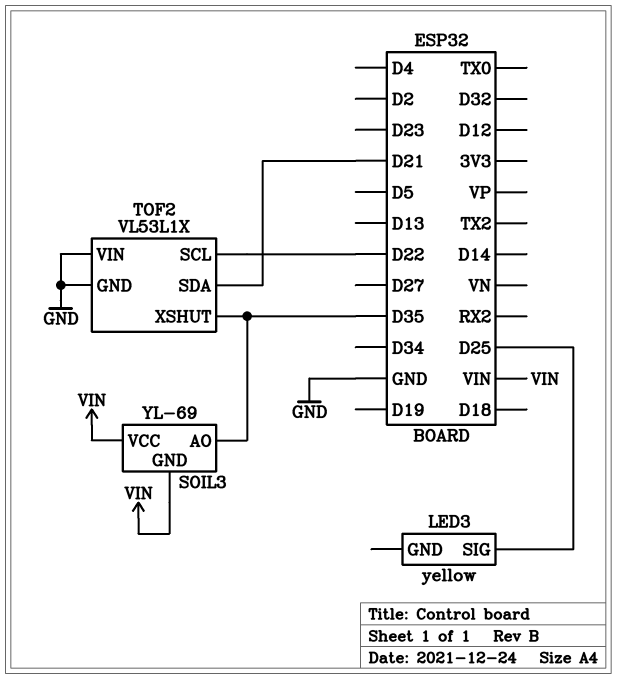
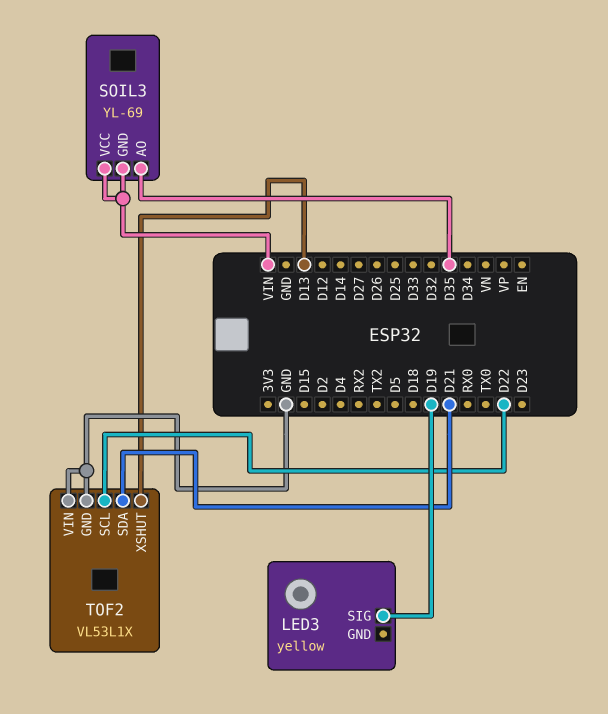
LED3 pin SIG: D25 -> D19
TOF2 pin XSHUT: D35 -> D13

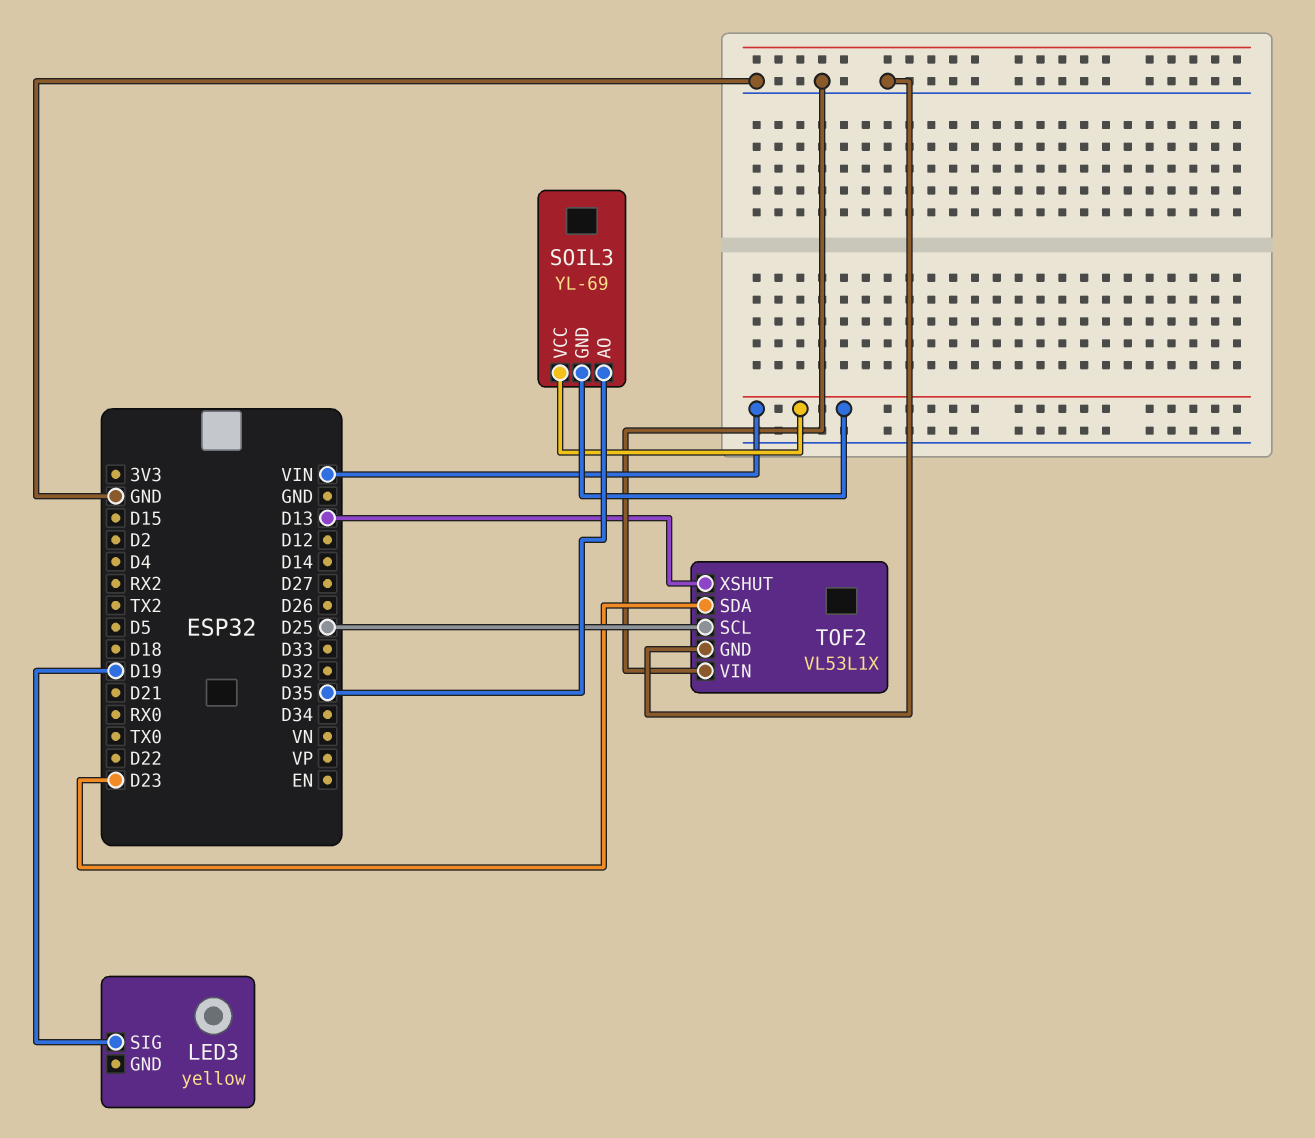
TOF2 pin SCL: D22 -> D25
TOF2 pin SDA: D21 -> D23

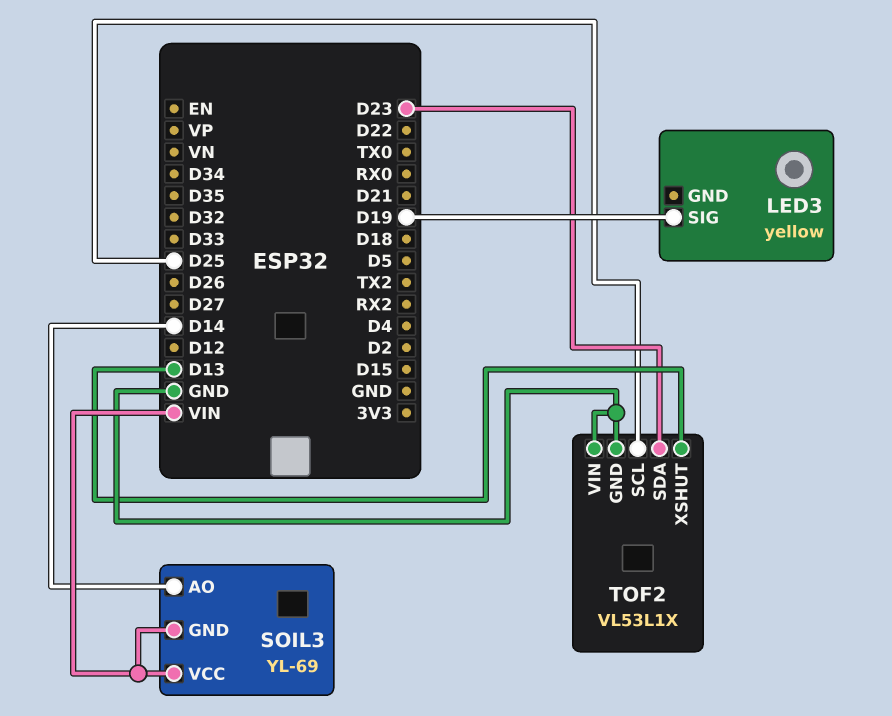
SOIL3 pin AO: D35 -> D14

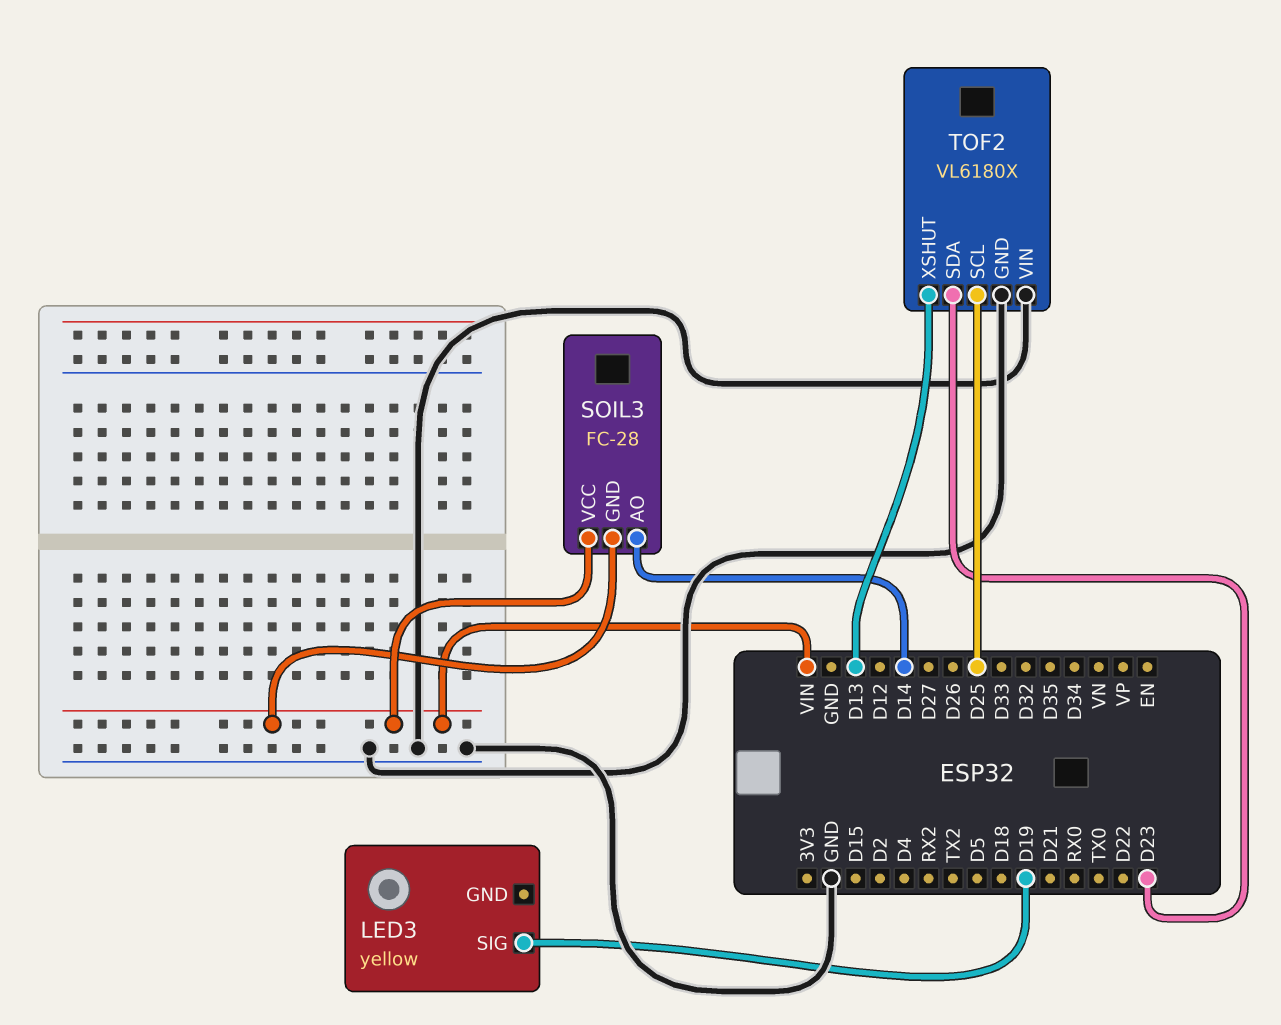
SOIL3: YL-69 -> FC-28
TOF2: VL53L1X -> VL6180X

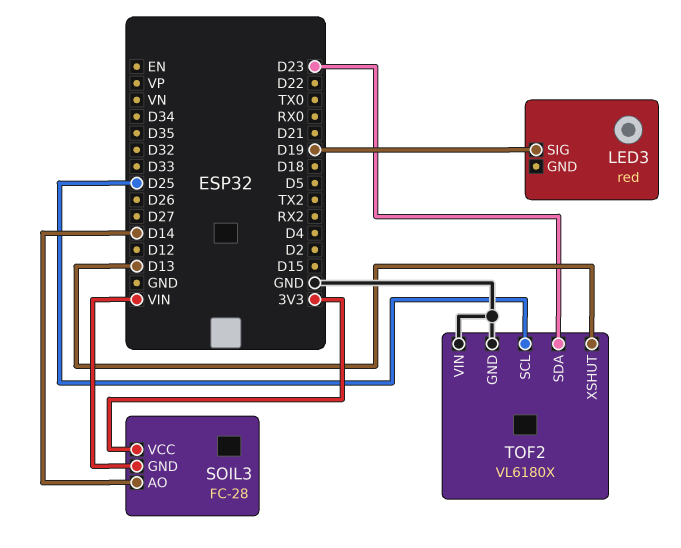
LED3: yellow -> red
SOIL3 pin VCC: VIN -> 3V3

